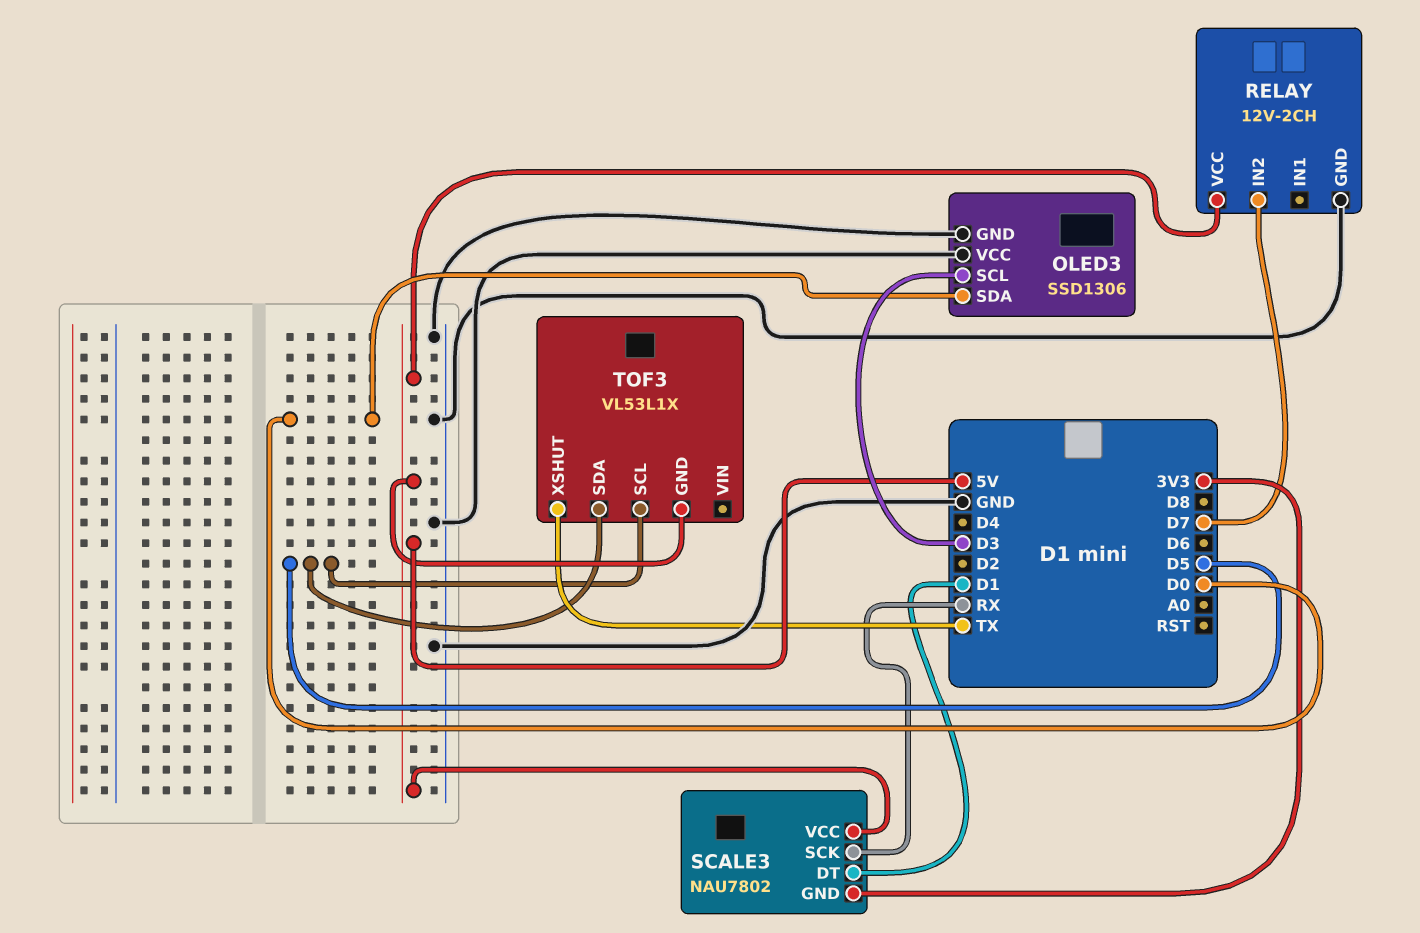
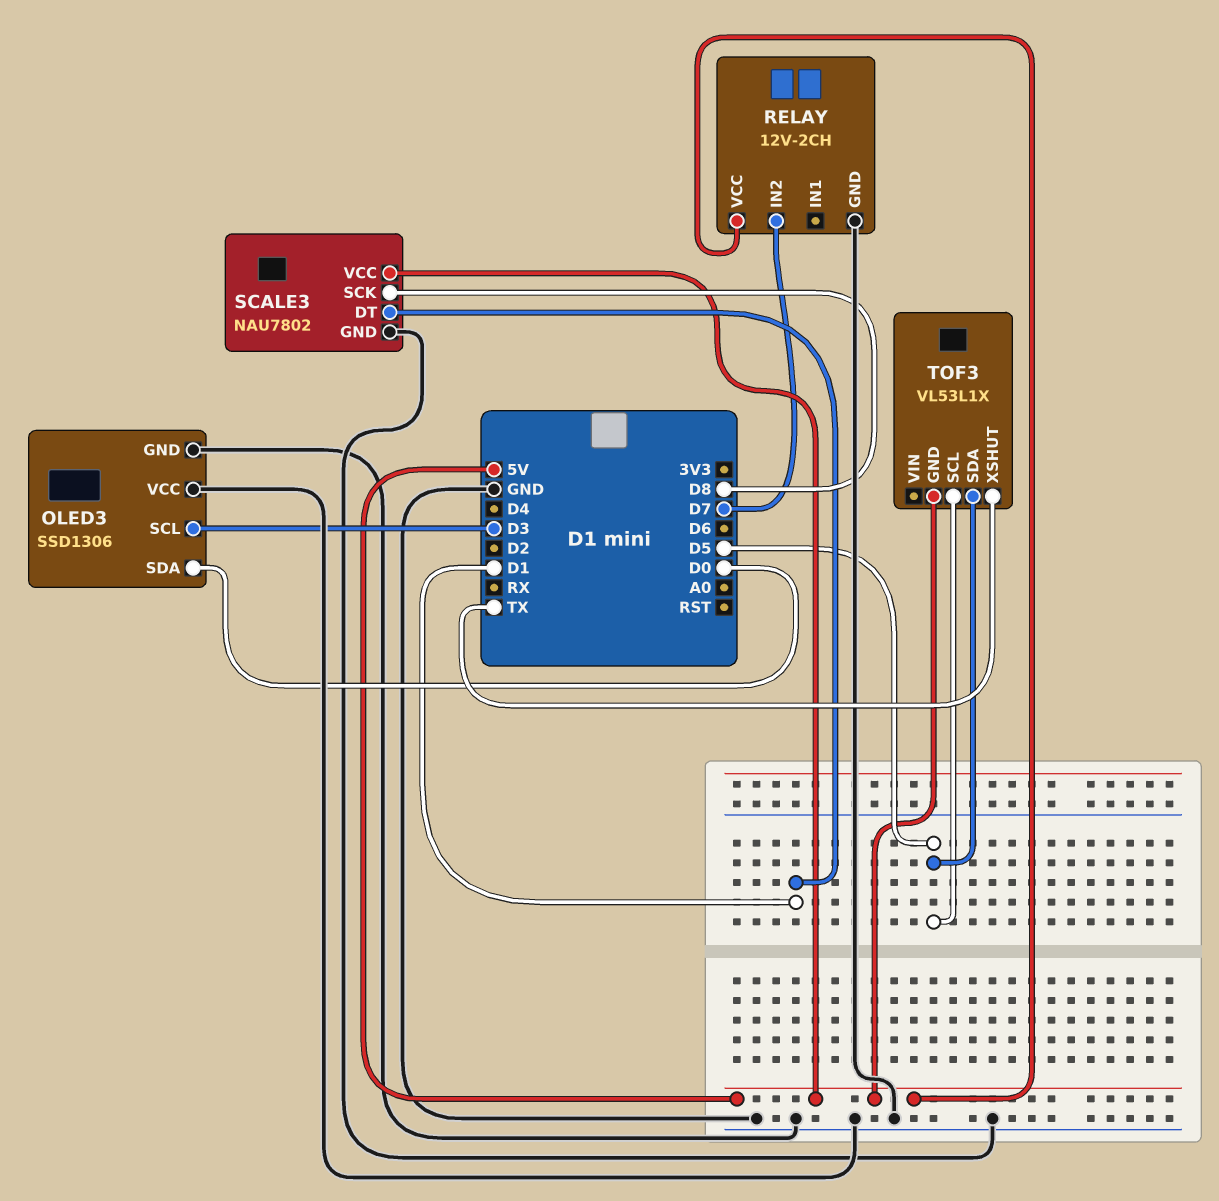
SCALE3 pin GND: 3V3 -> GND
SCALE3 pin SCK: RX -> D8

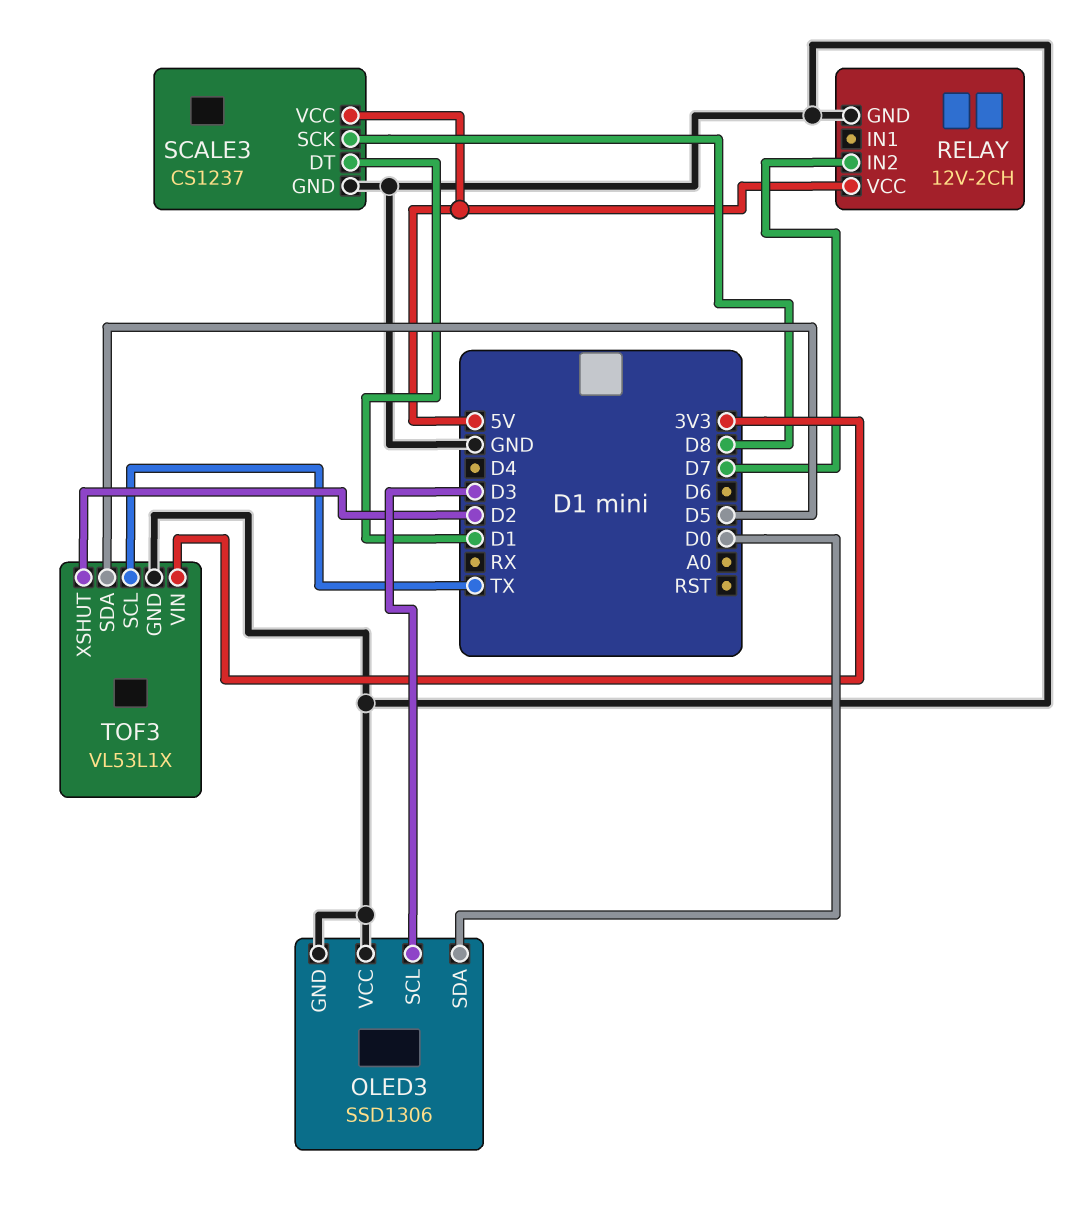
SCALE3: NAU7802 -> CS1237
TOF3 pin GND: 5V -> GND
TOF3 pin SCL: D5 -> TX
TOF3 pin VIN: none -> 3V3
TOF3 pin XSHUT: TX -> D2

